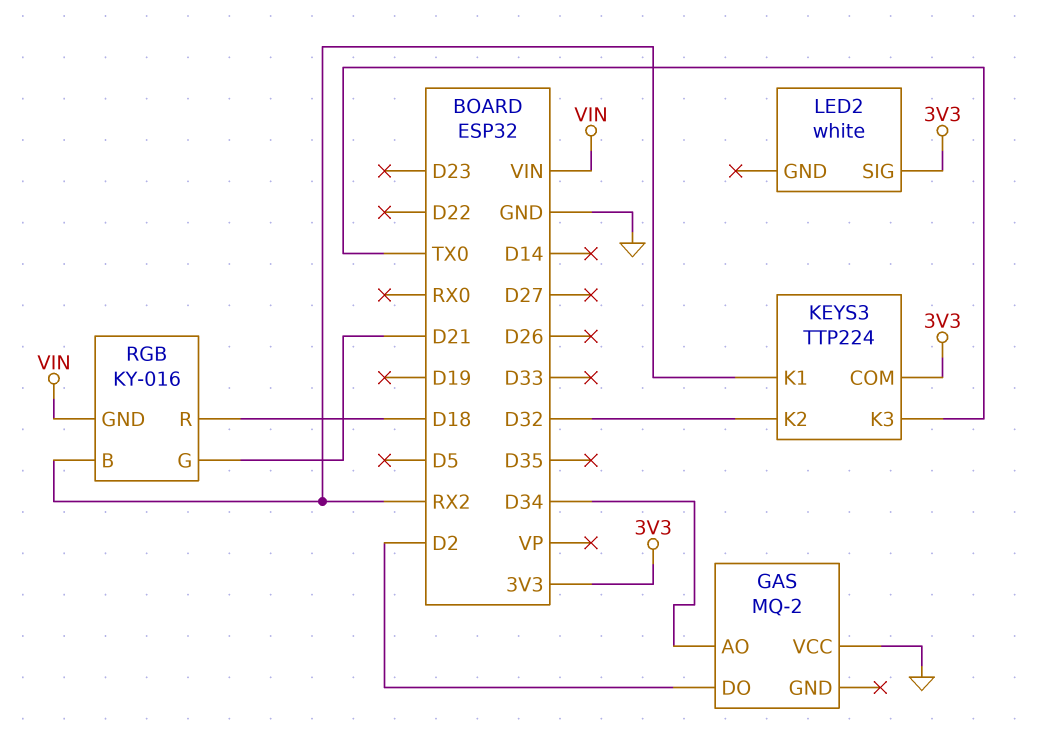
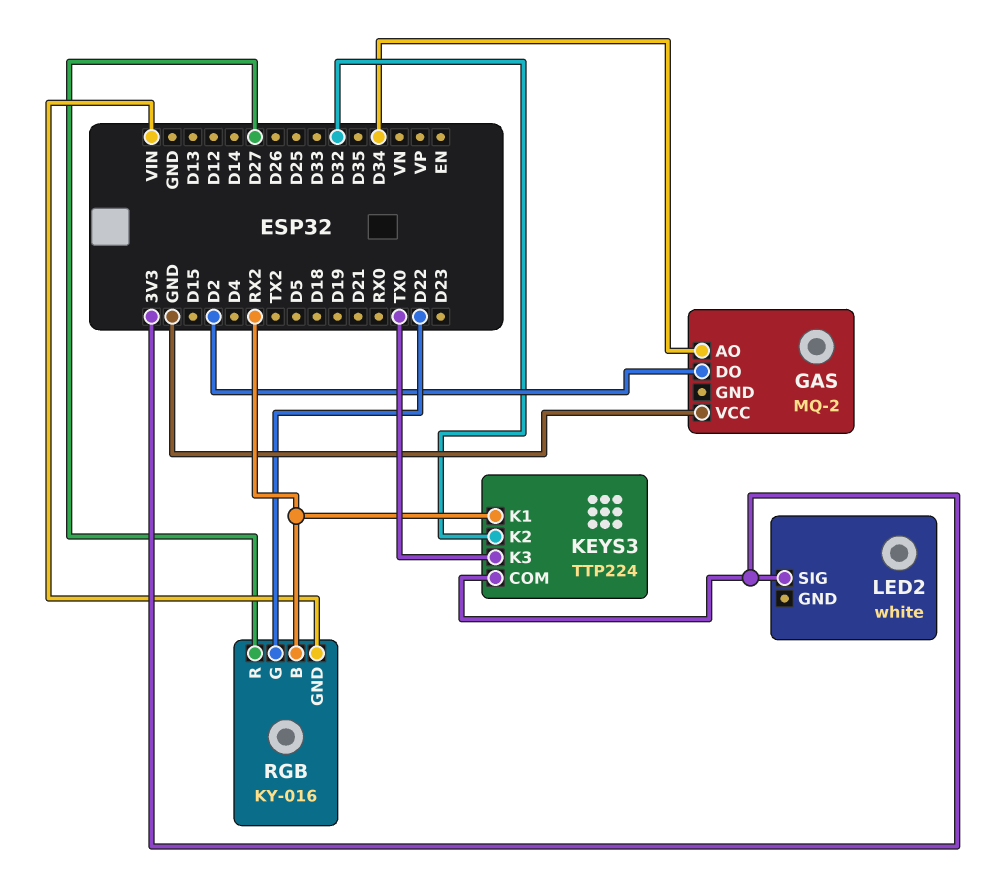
RGB pin G: D21 -> D22
RGB pin R: D18 -> D27

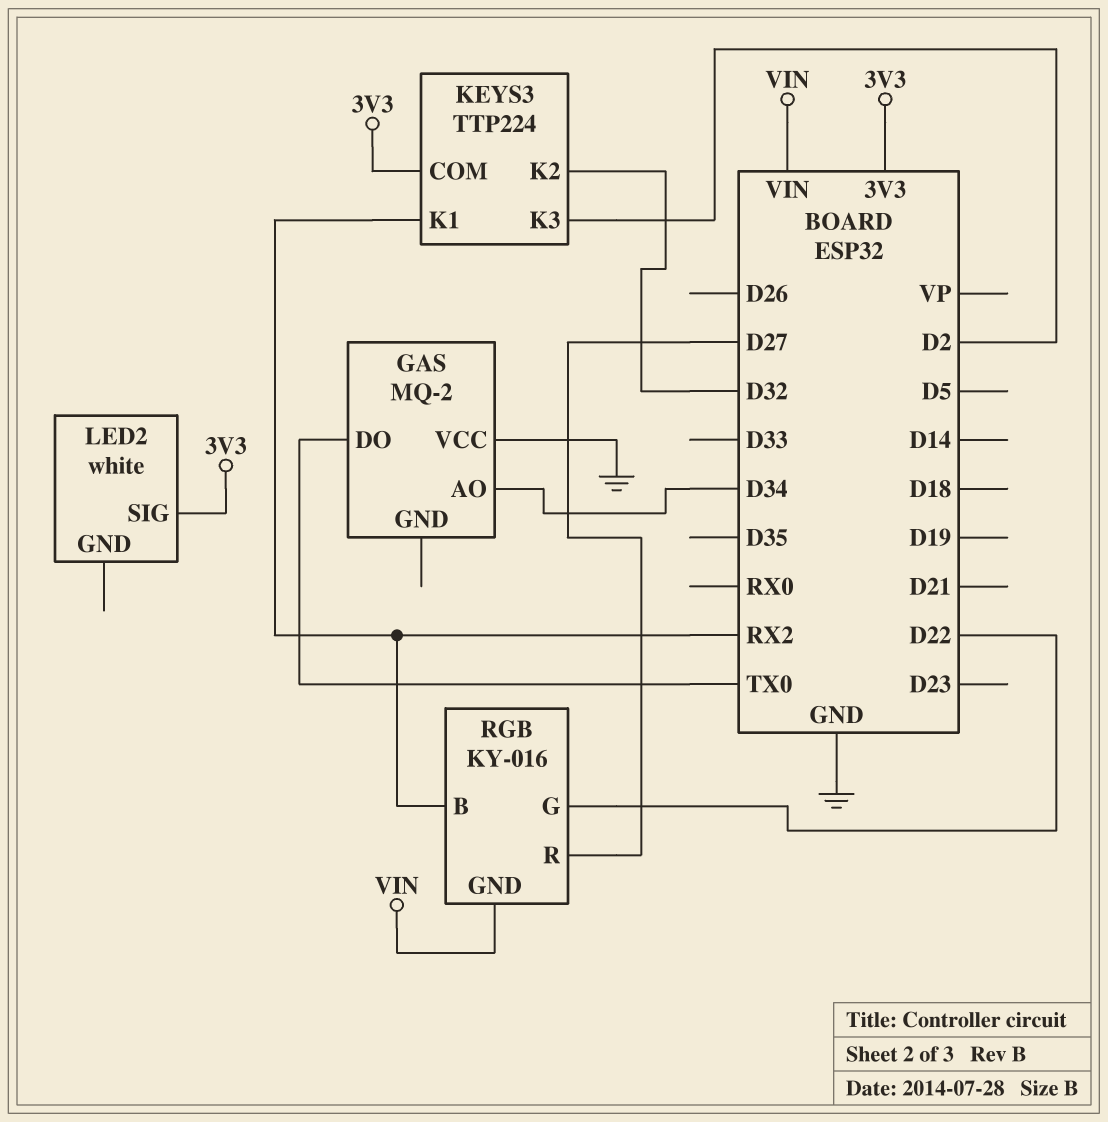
GAS pin DO: D2 -> TX0
KEYS3 pin K3: TX0 -> D2

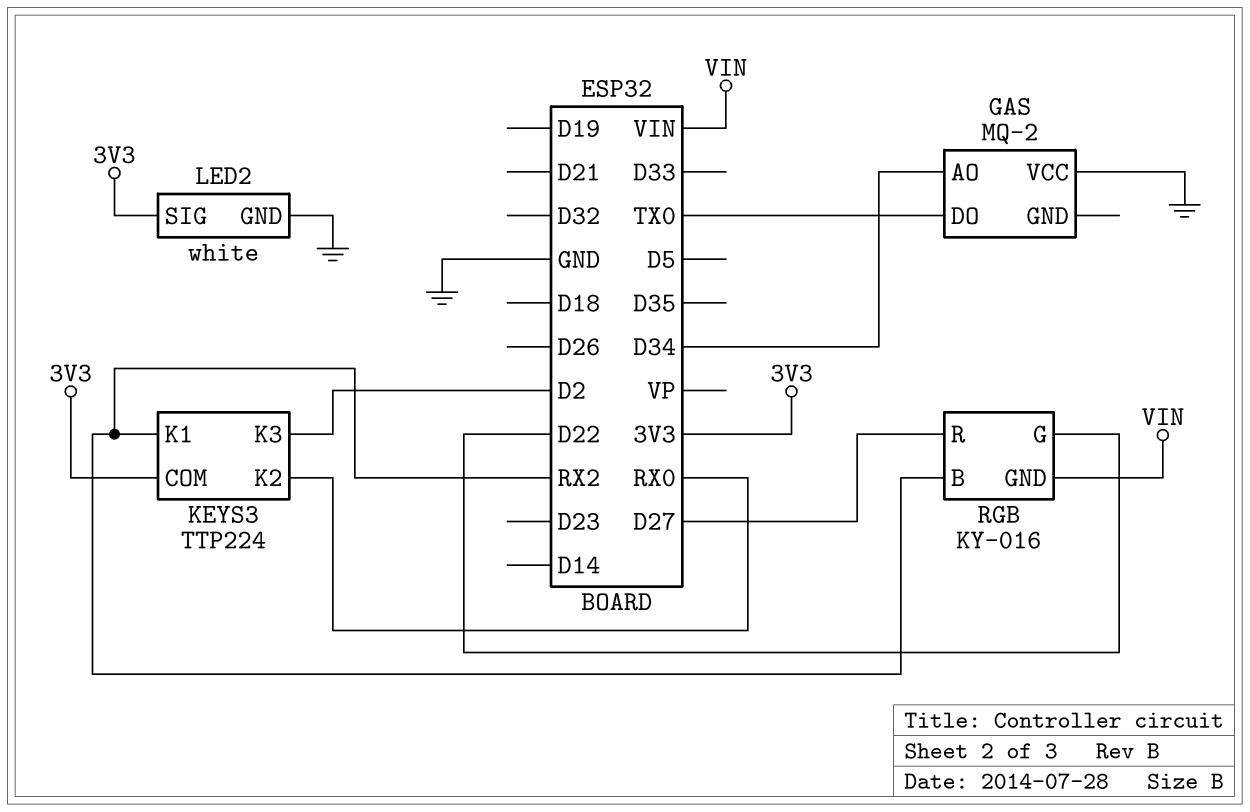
KEYS3 pin K2: D32 -> RX0
LED2 pin GND: none -> GND

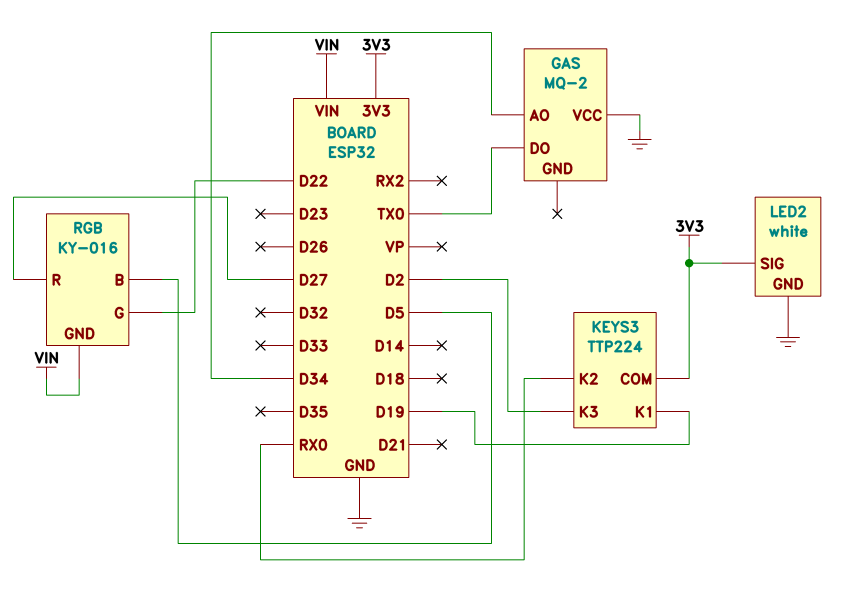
KEYS3 pin K1: RX2 -> D19
RGB pin B: RX2 -> D5

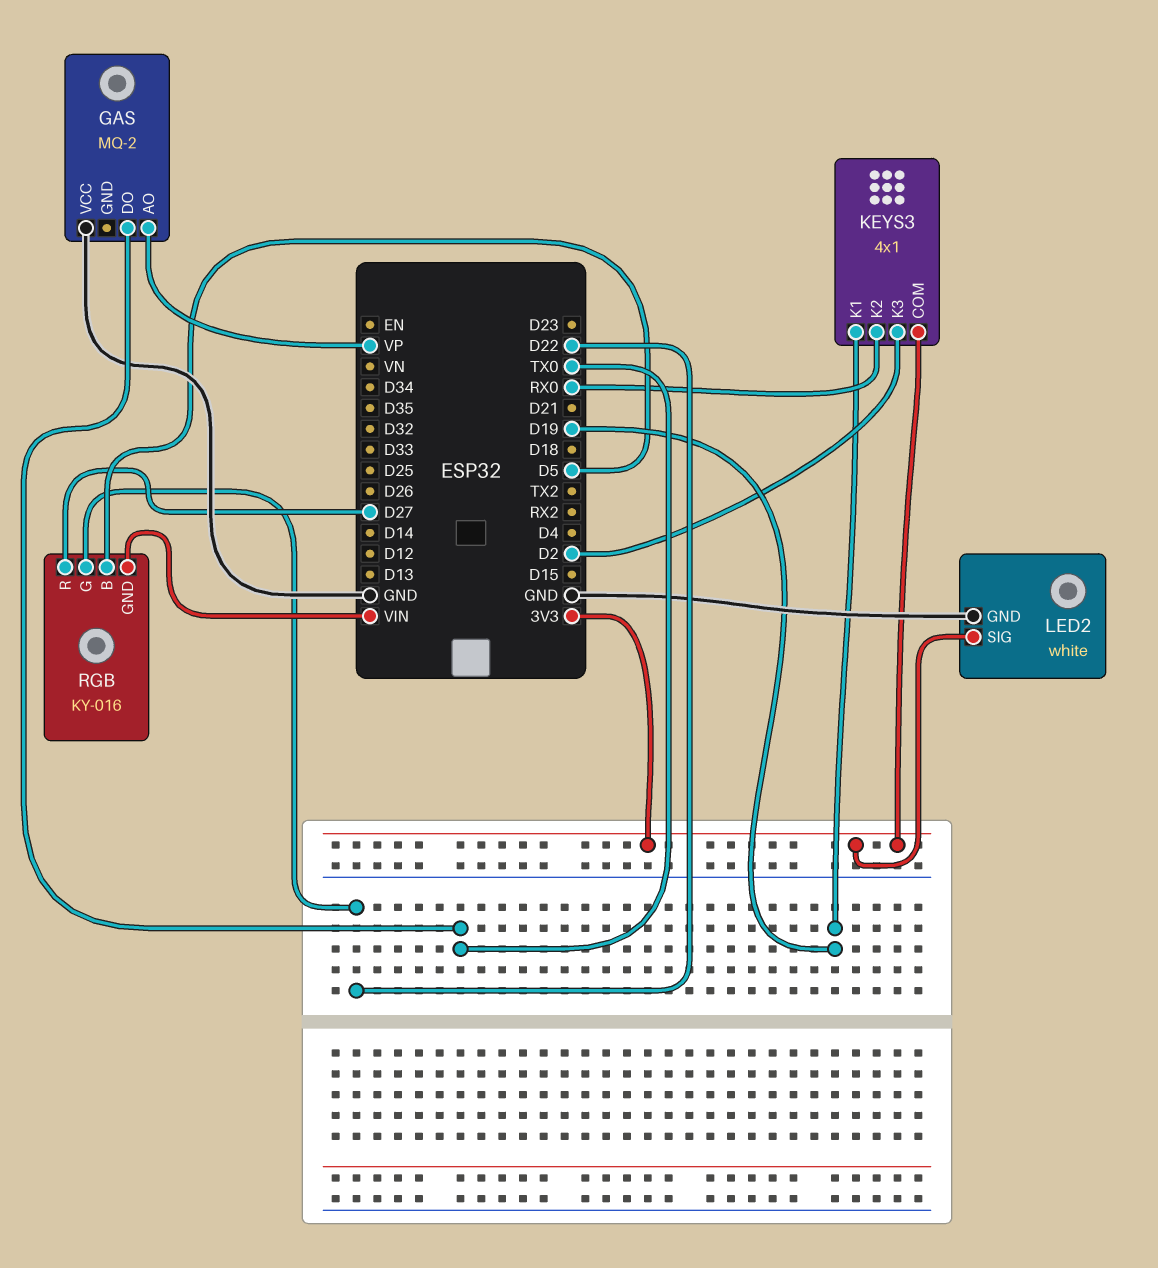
GAS pin AO: D34 -> VP
KEYS3: TTP224 -> 4x1

